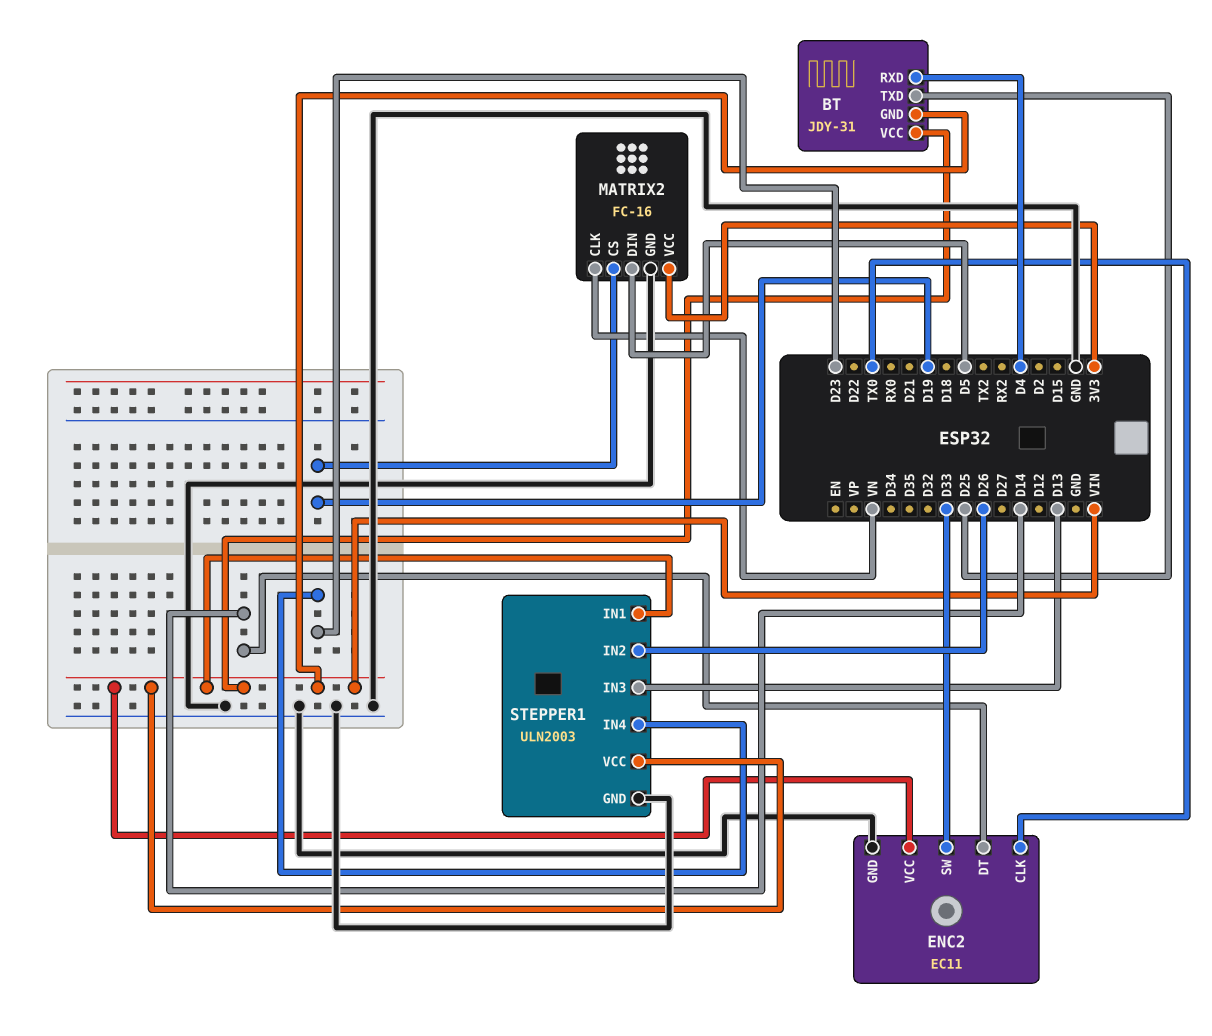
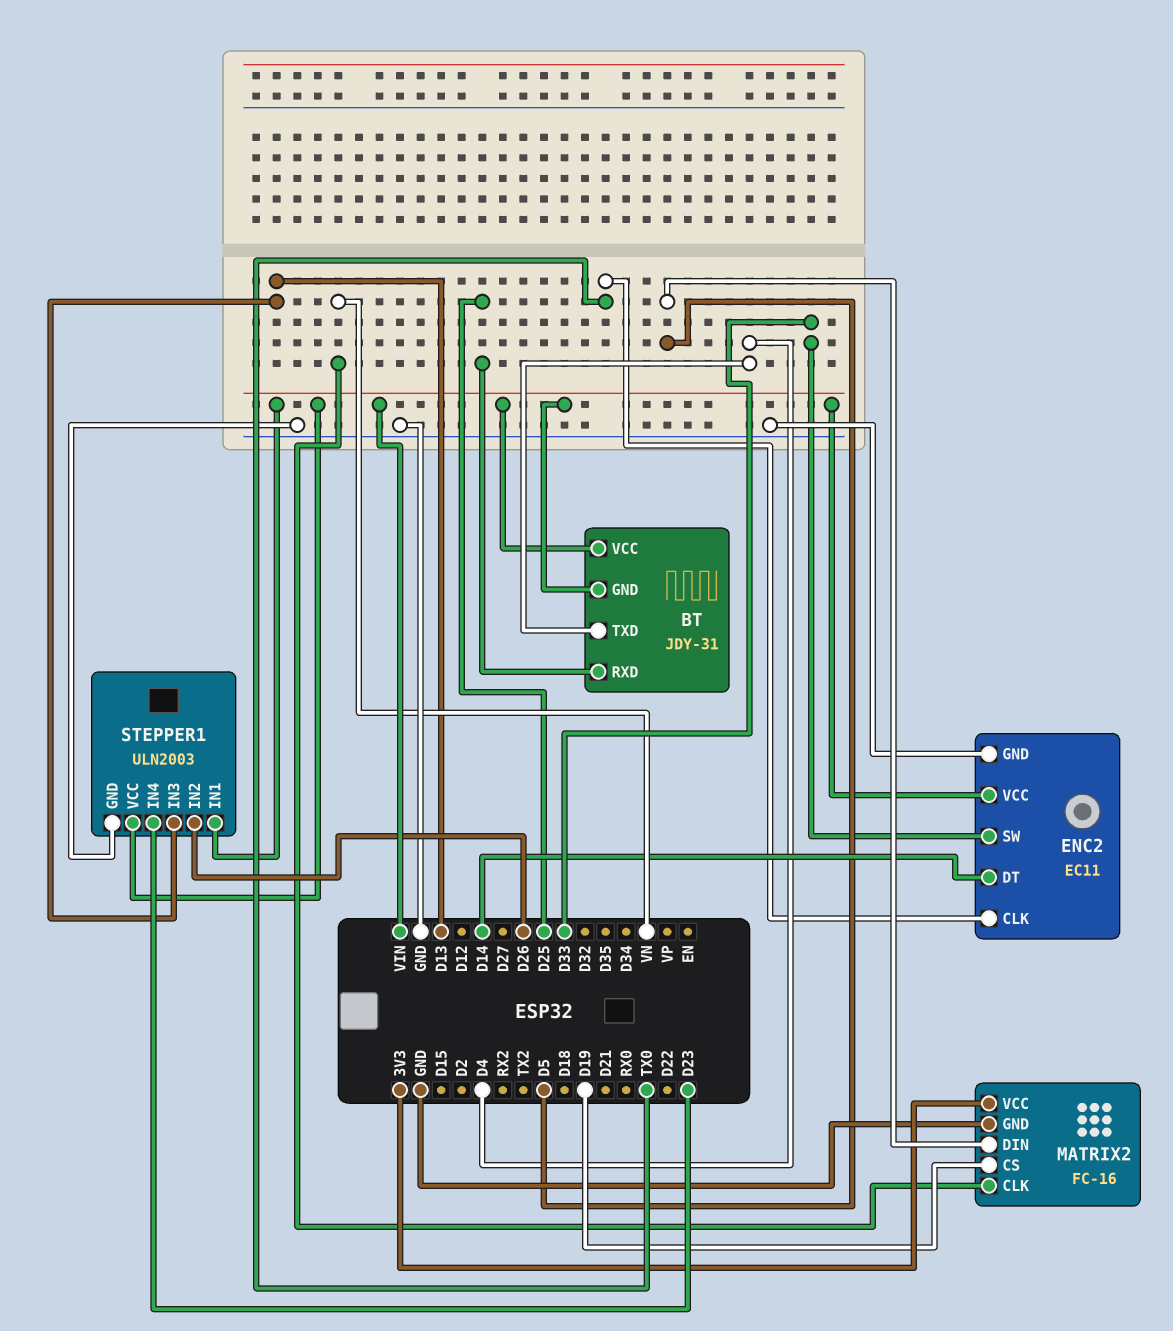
BT pin RXD: D4 -> D25
BT pin TXD: D25 -> D4

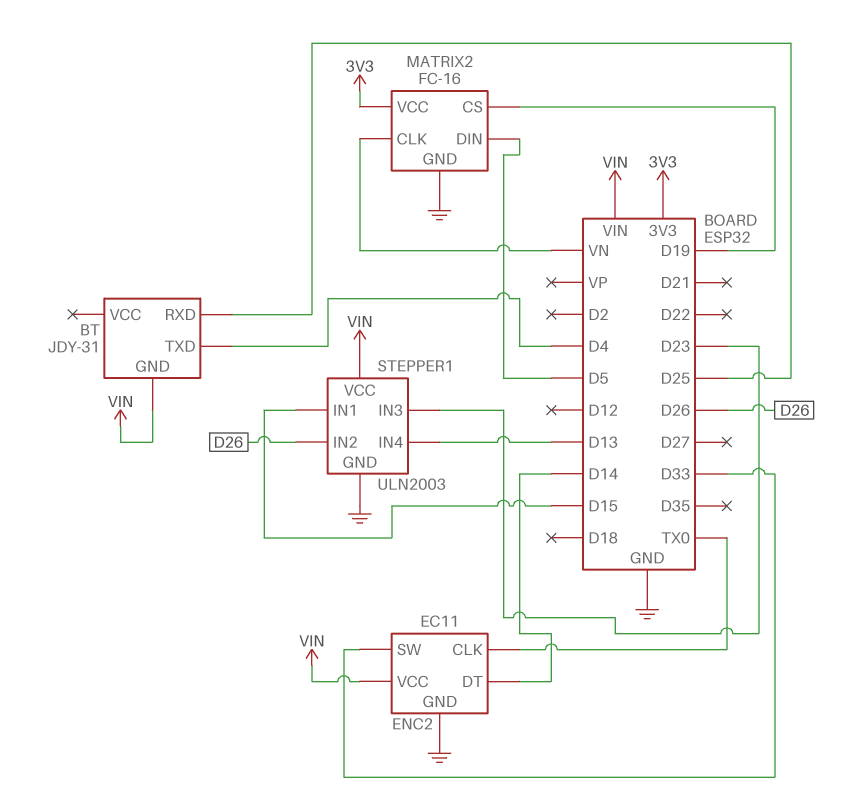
BT pin VCC: VIN -> none
STEPPER1 pin IN1: VIN -> D15
STEPPER1 pin IN3: D13 -> D23
STEPPER1 pin IN4: D23 -> D13

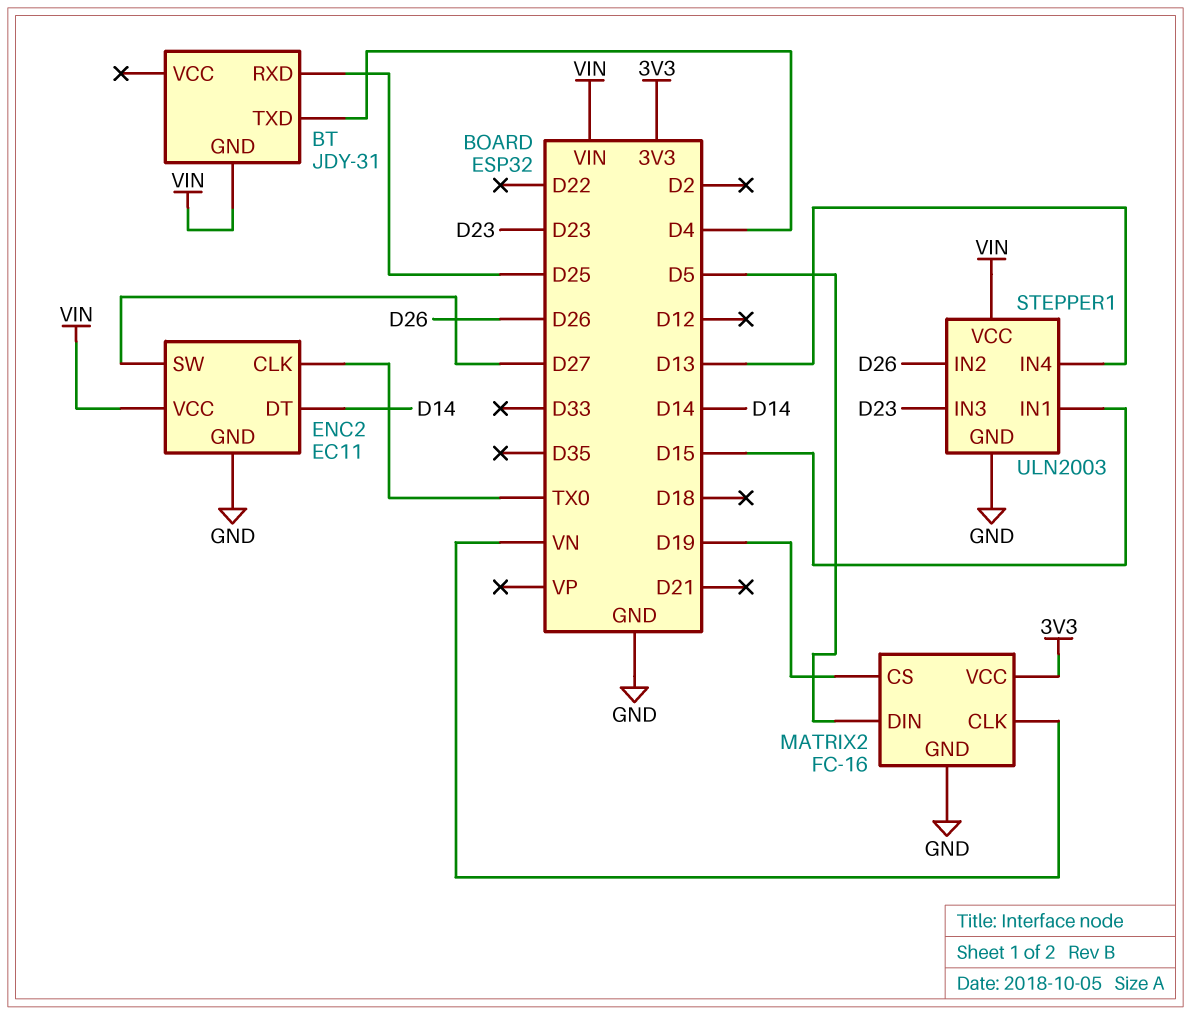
ENC2 pin SW: D33 -> D27

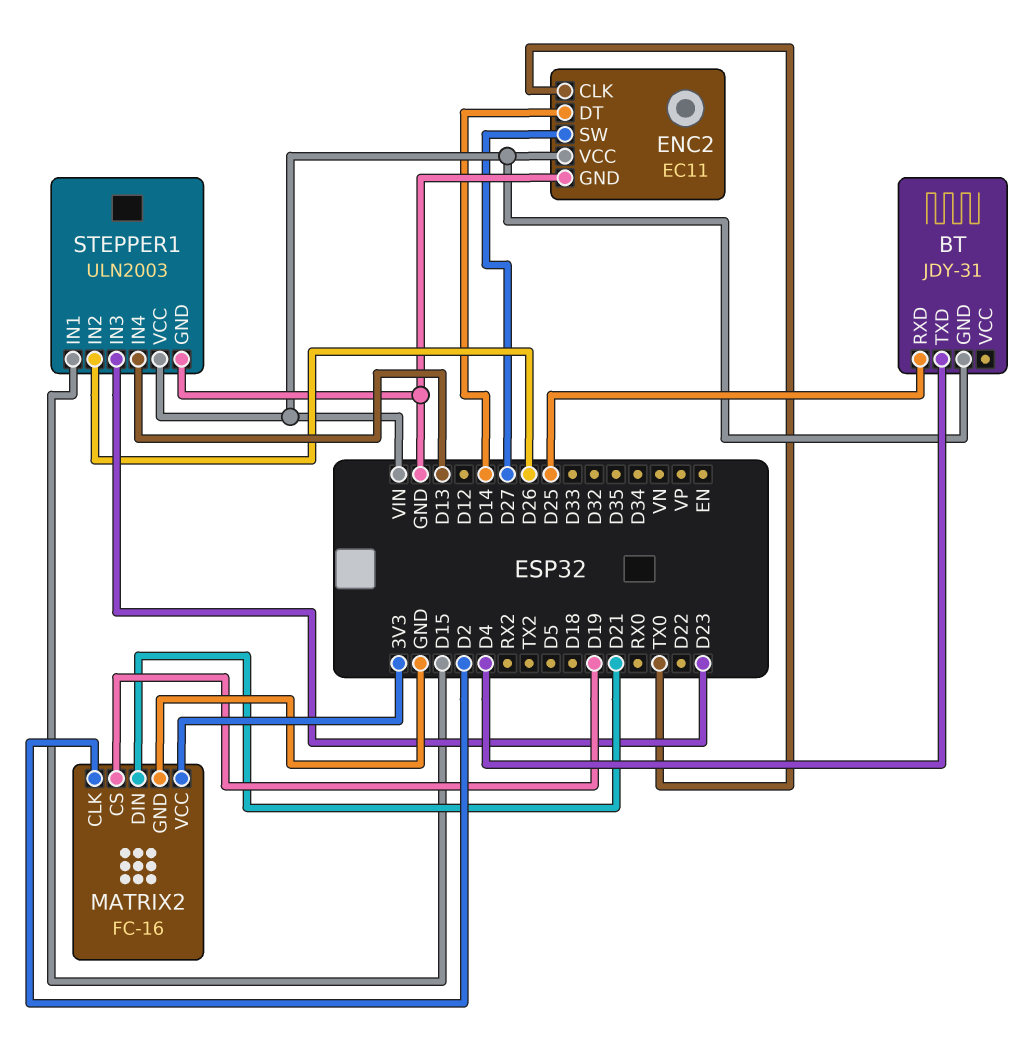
MATRIX2 pin CLK: VN -> D2
MATRIX2 pin DIN: D5 -> D21

